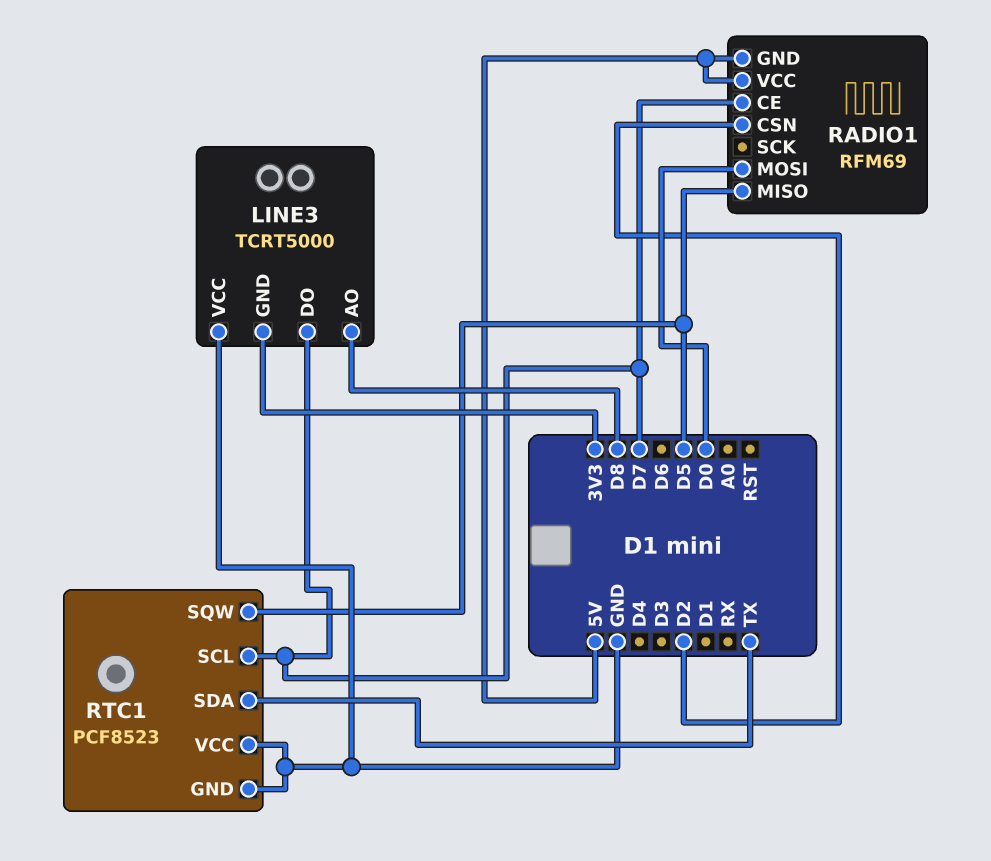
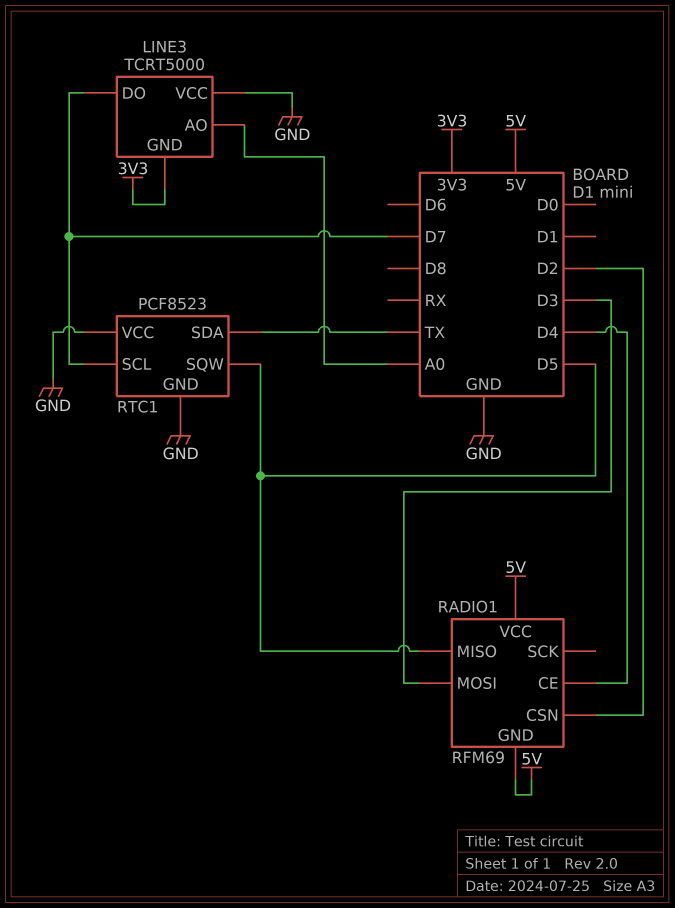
LINE3 pin AO: D8 -> A0
RADIO1 pin CE: D7 -> D4
RADIO1 pin MOSI: D0 -> D3

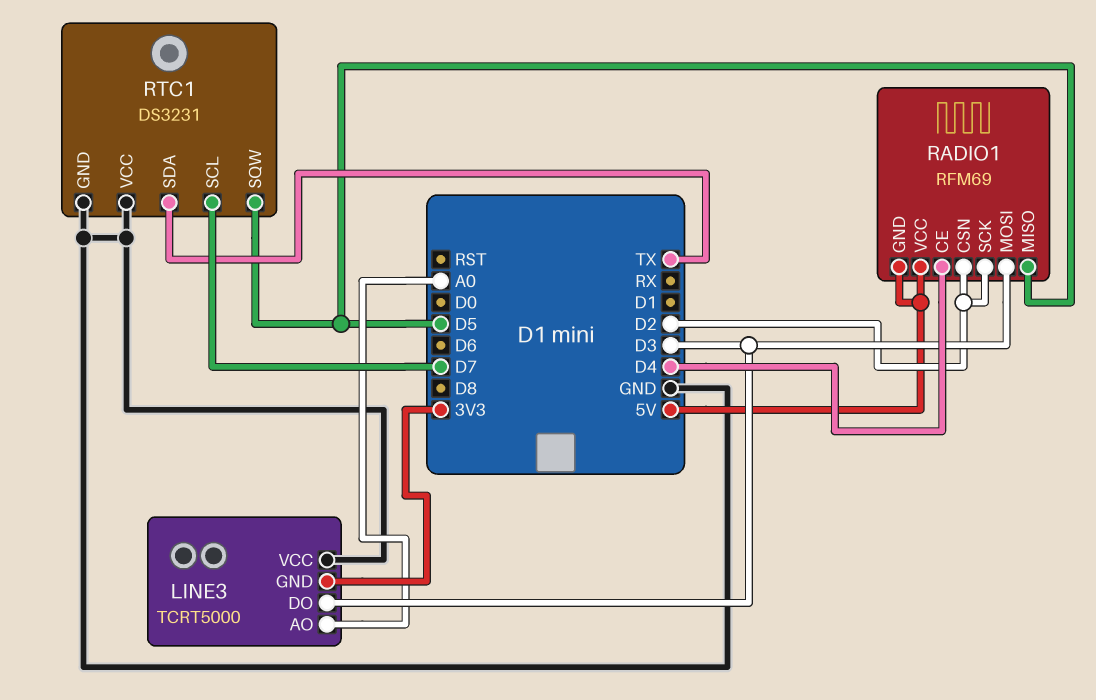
LINE3 pin DO: D7 -> D3
RADIO1 pin SCK: none -> D2
RTC1: PCF8523 -> DS3231

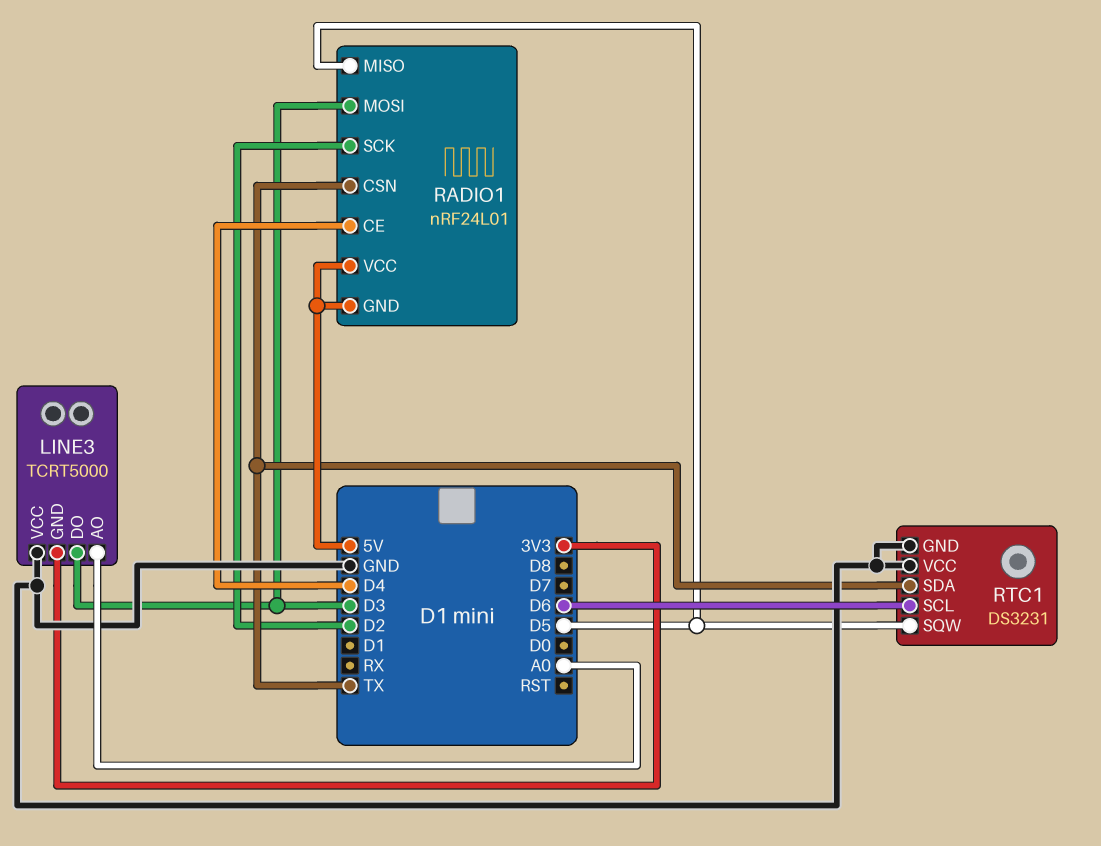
RADIO1: RFM69 -> nRF24L01
RADIO1 pin CSN: D2 -> TX
RTC1 pin SCL: D7 -> D6

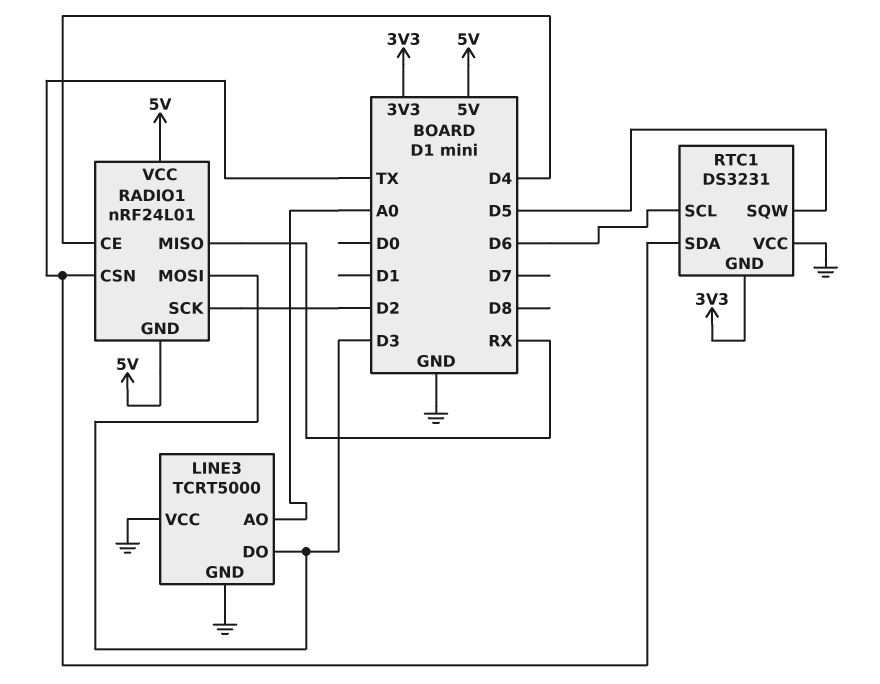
LINE3 pin GND: 3V3 -> GND
RADIO1 pin MISO: D5 -> RX
RTC1 pin GND: GND -> 3V3

